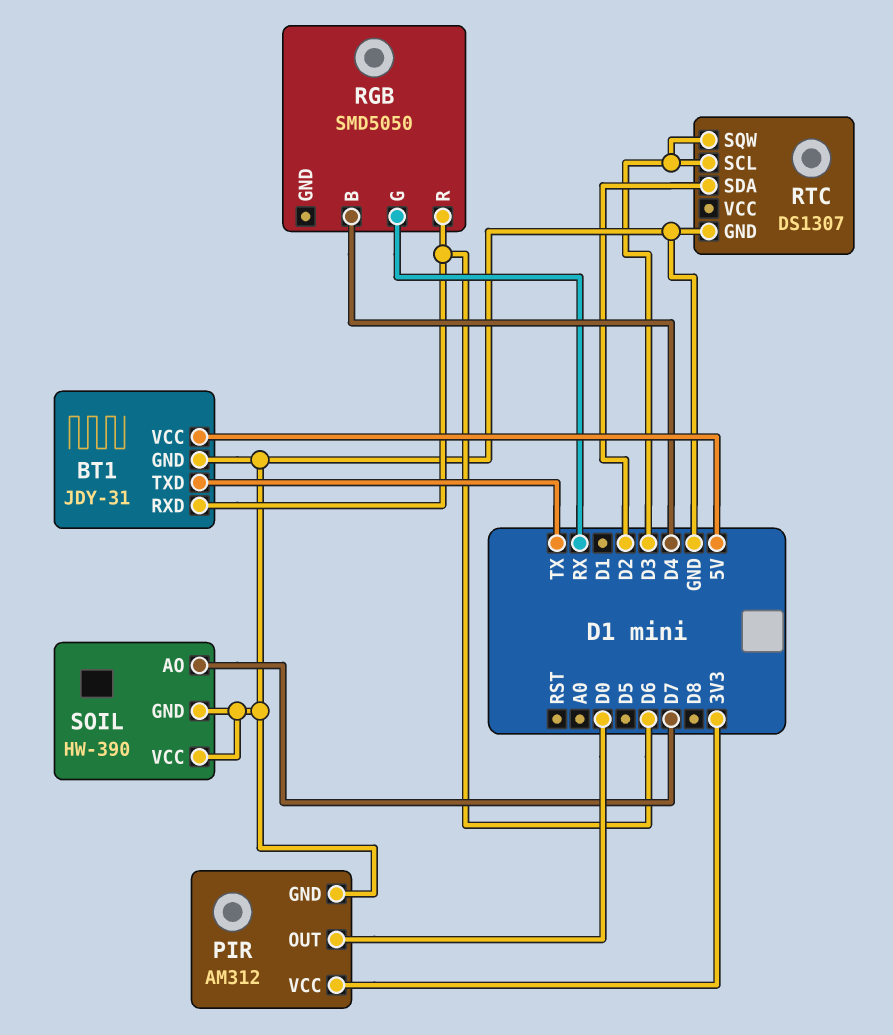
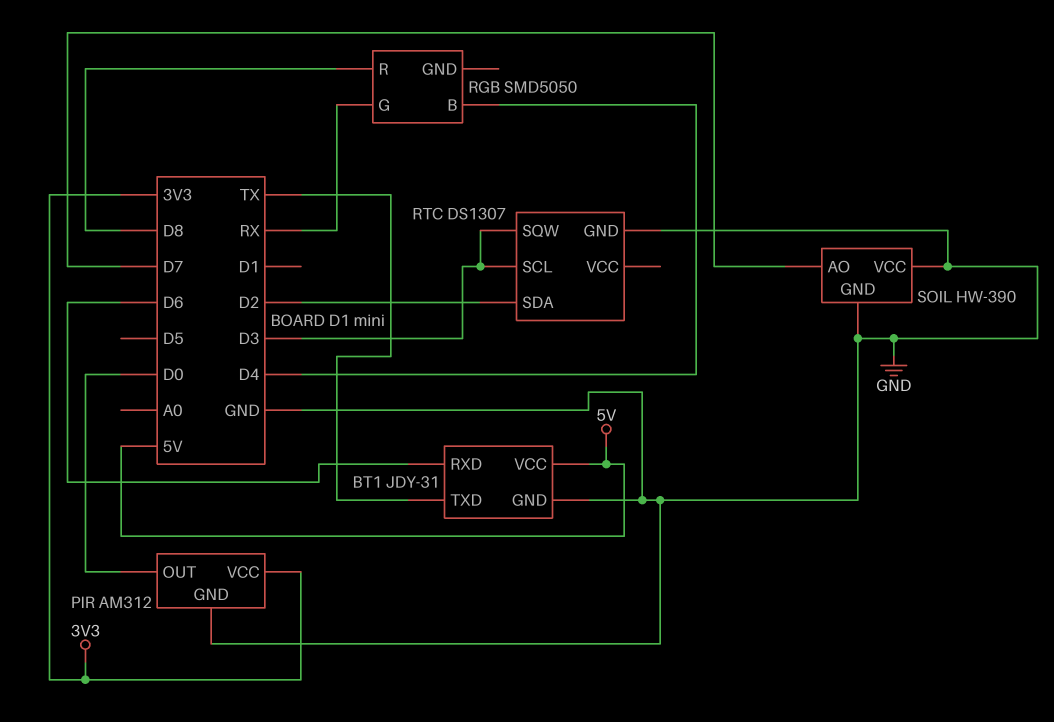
RGB pin R: D6 -> D8

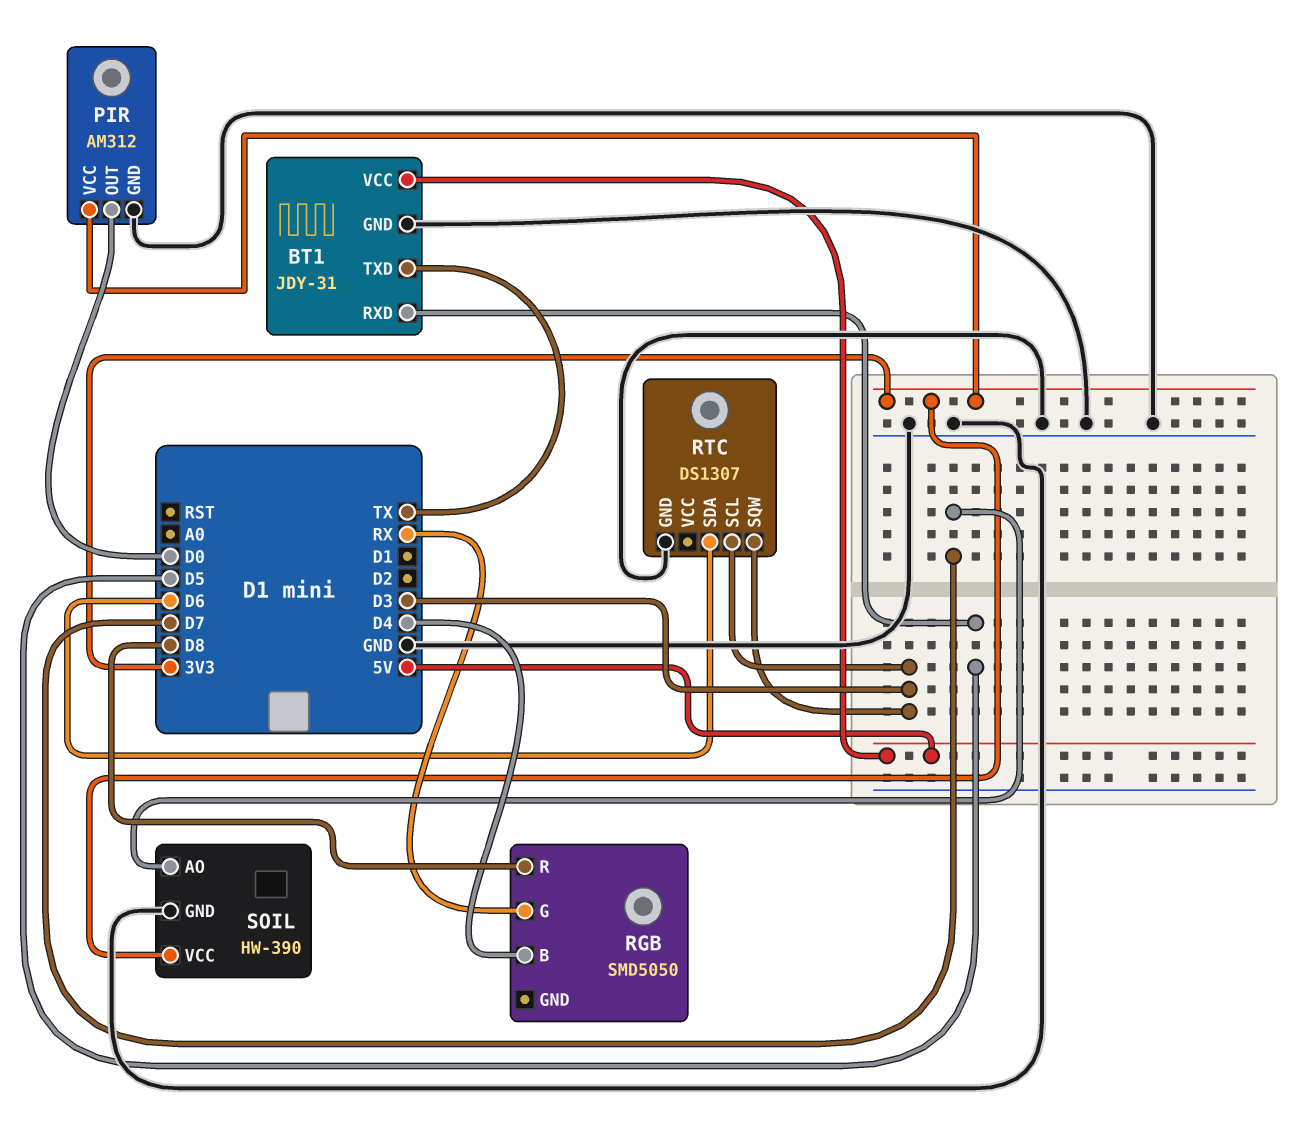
BT1 pin RXD: D6 -> D5
RTC pin SDA: D2 -> D6
SOIL pin VCC: GND -> 3V3

